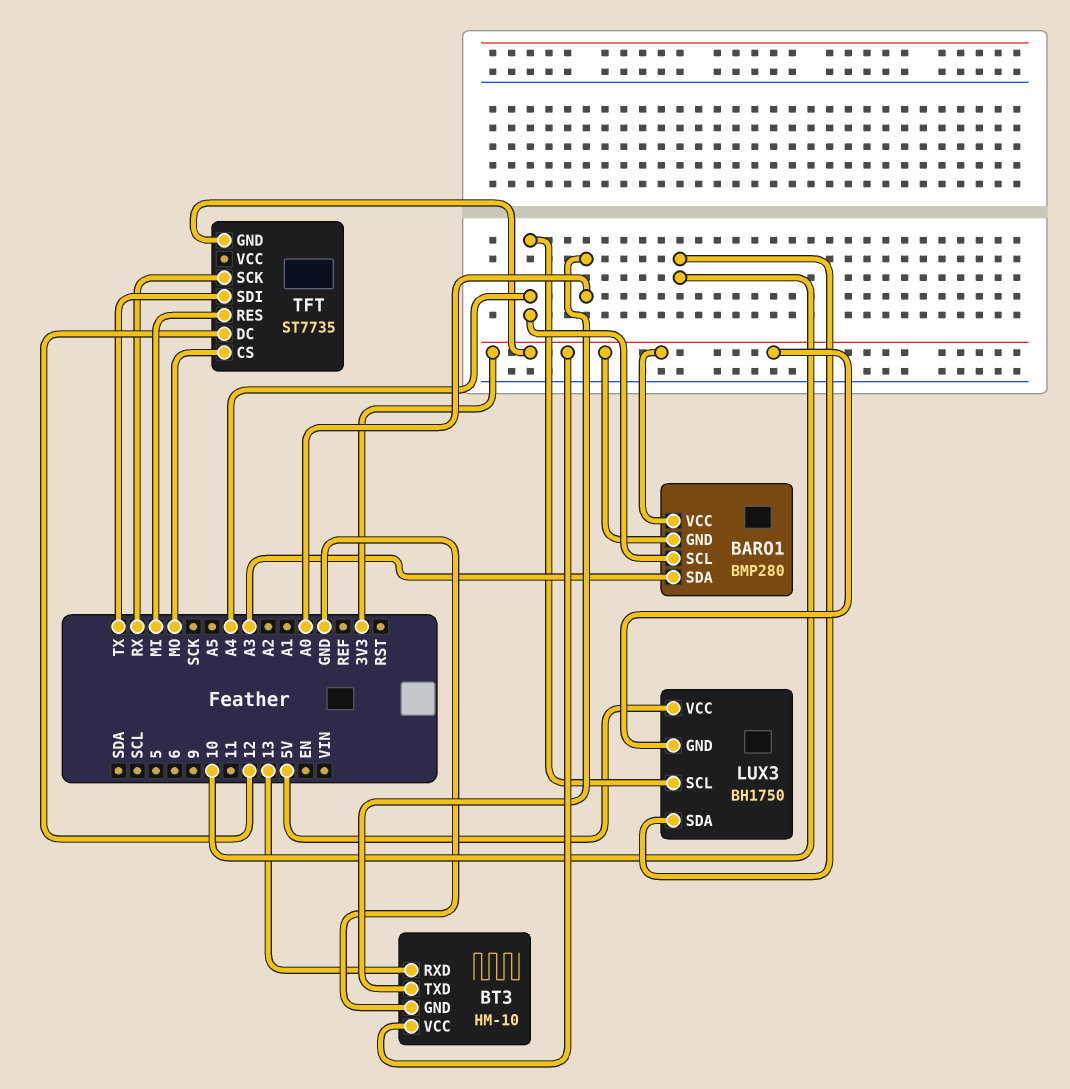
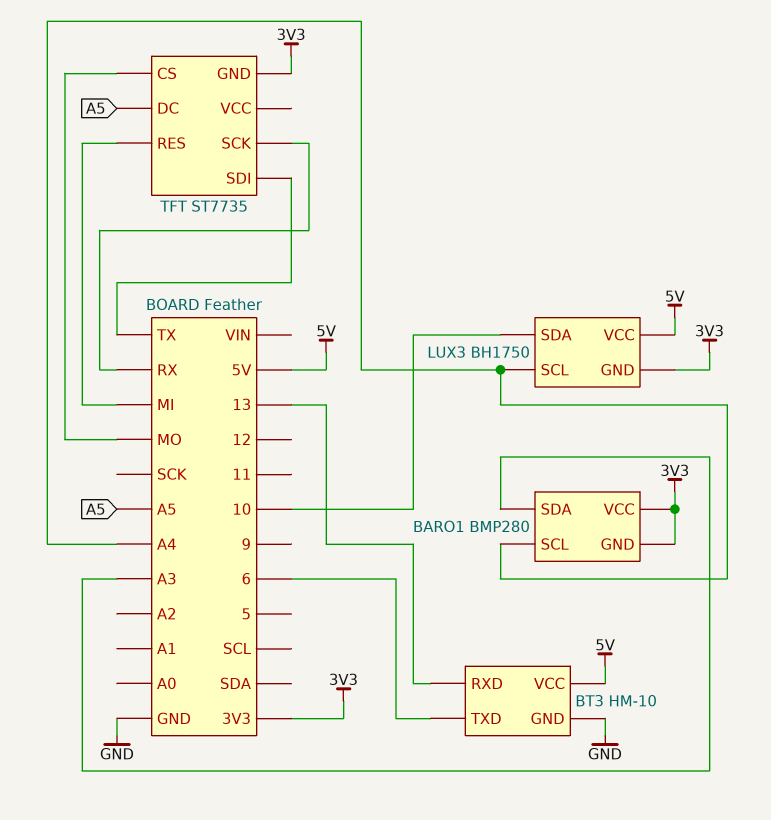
BT3 pin TXD: A0 -> 6
BT3 pin VCC: 3V3 -> 5V
TFT pin DC: 12 -> A5

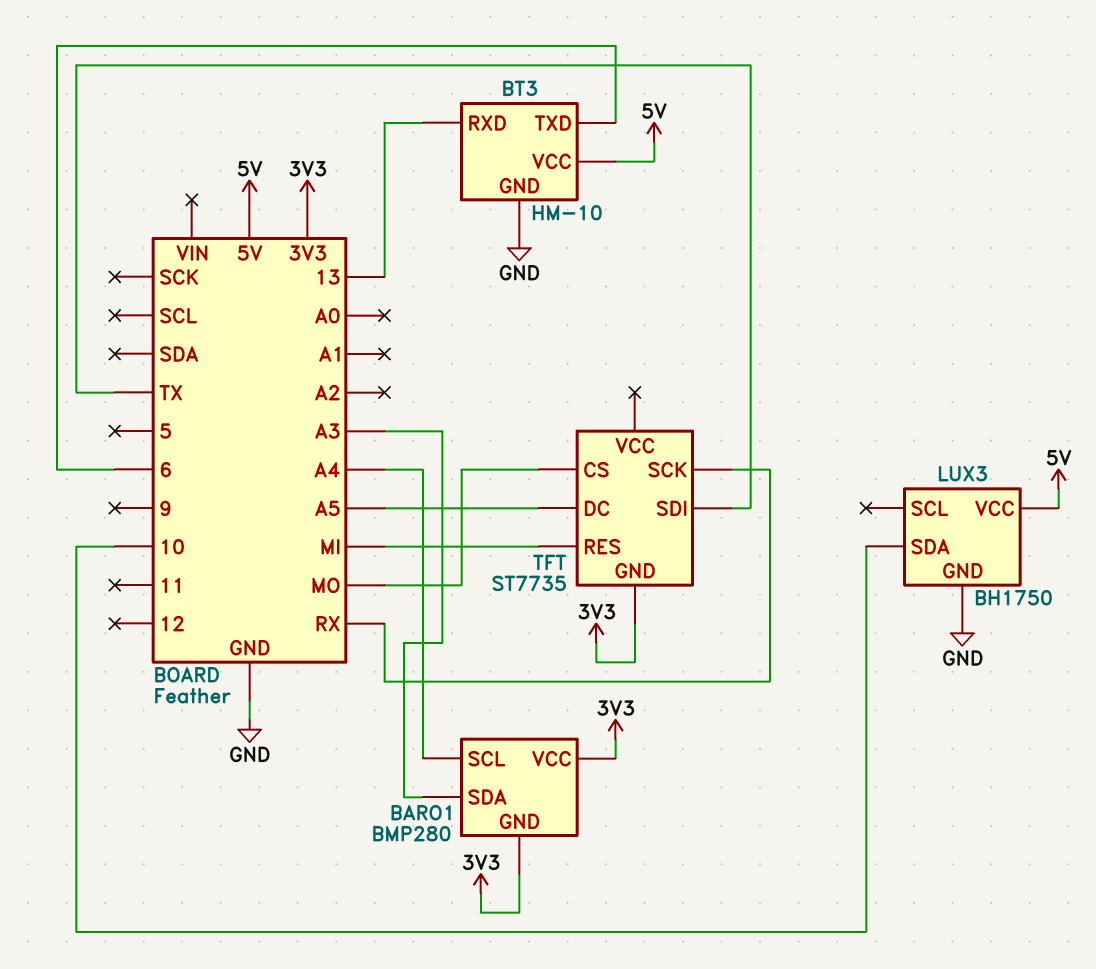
LUX3 pin GND: 3V3 -> GND
LUX3 pin SCL: A4 -> none

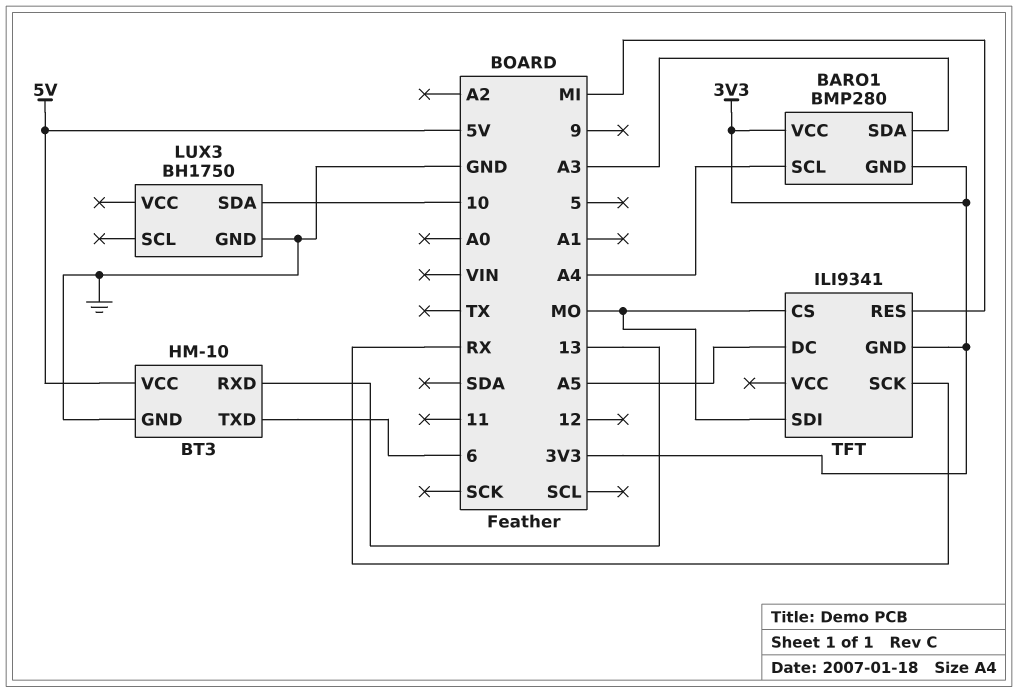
LUX3 pin VCC: 5V -> none
TFT: ST7735 -> ILI9341
TFT pin SDI: TX -> MO

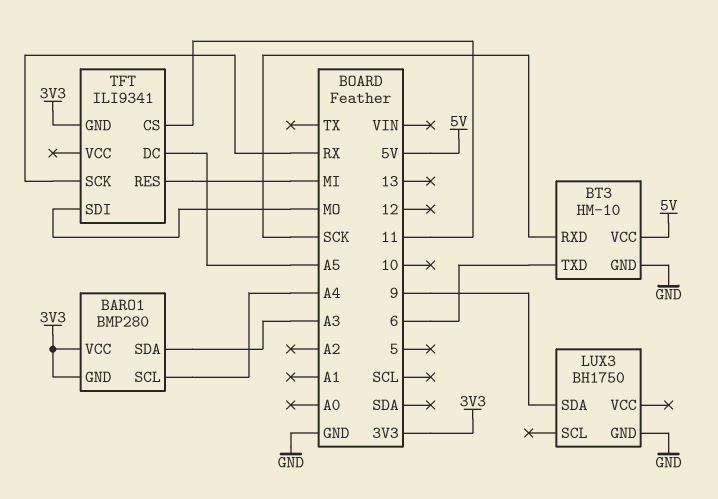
BT3 pin RXD: 13 -> SCK
LUX3 pin SDA: 10 -> 9
TFT pin CS: MO -> 11

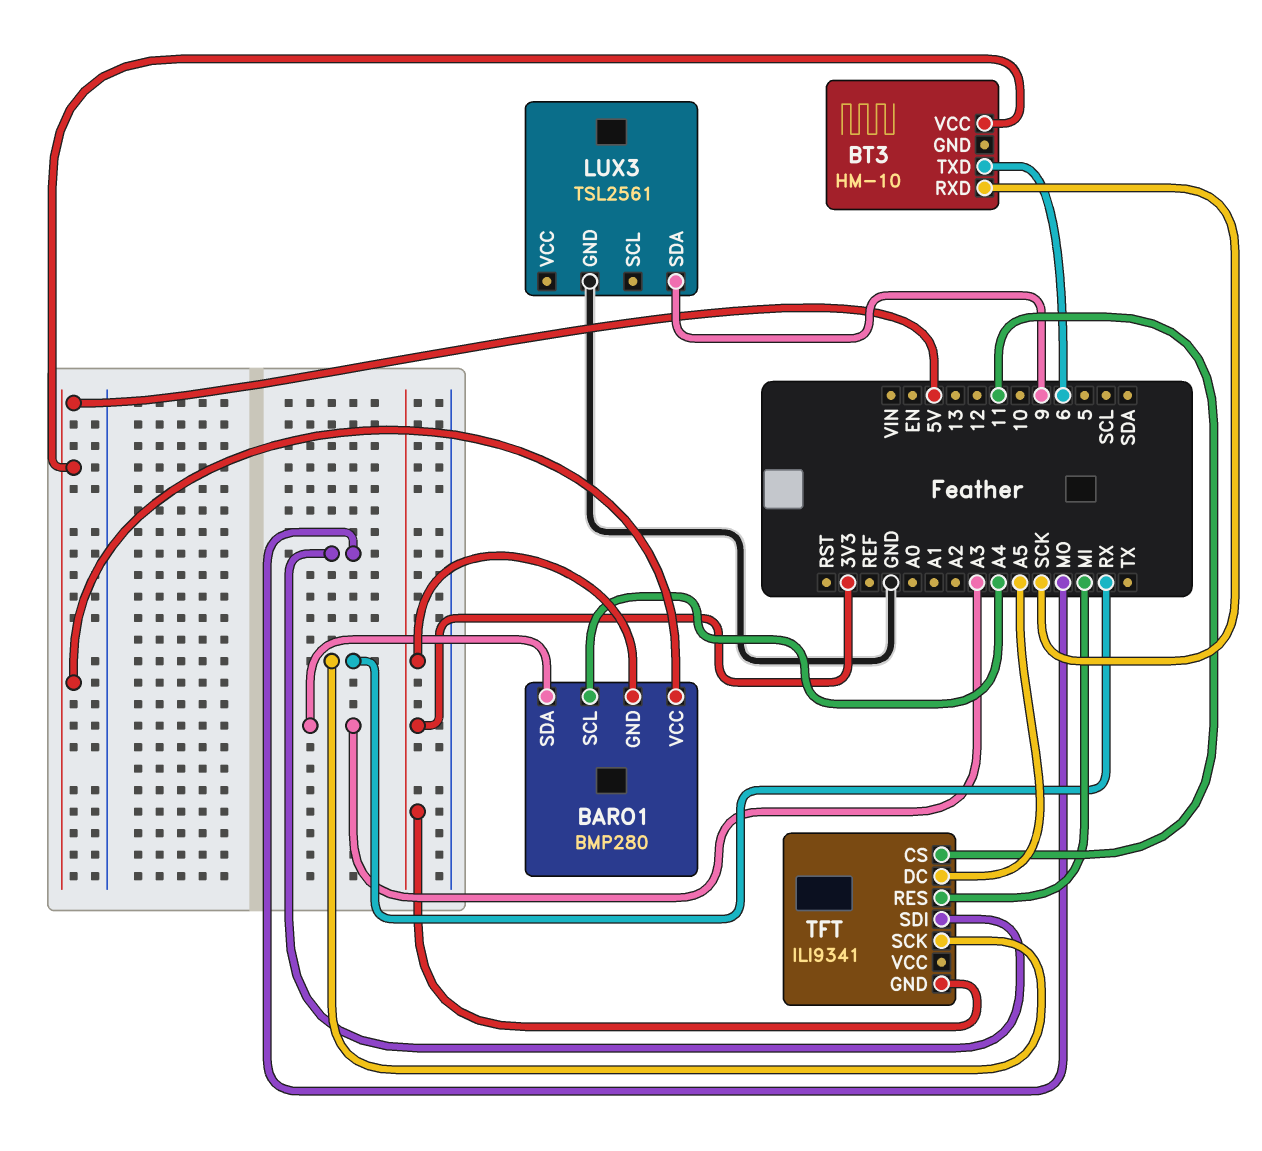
BARO1 pin VCC: 3V3 -> 5V
BT3 pin GND: GND -> none
LUX3: BH1750 -> TSL2561

